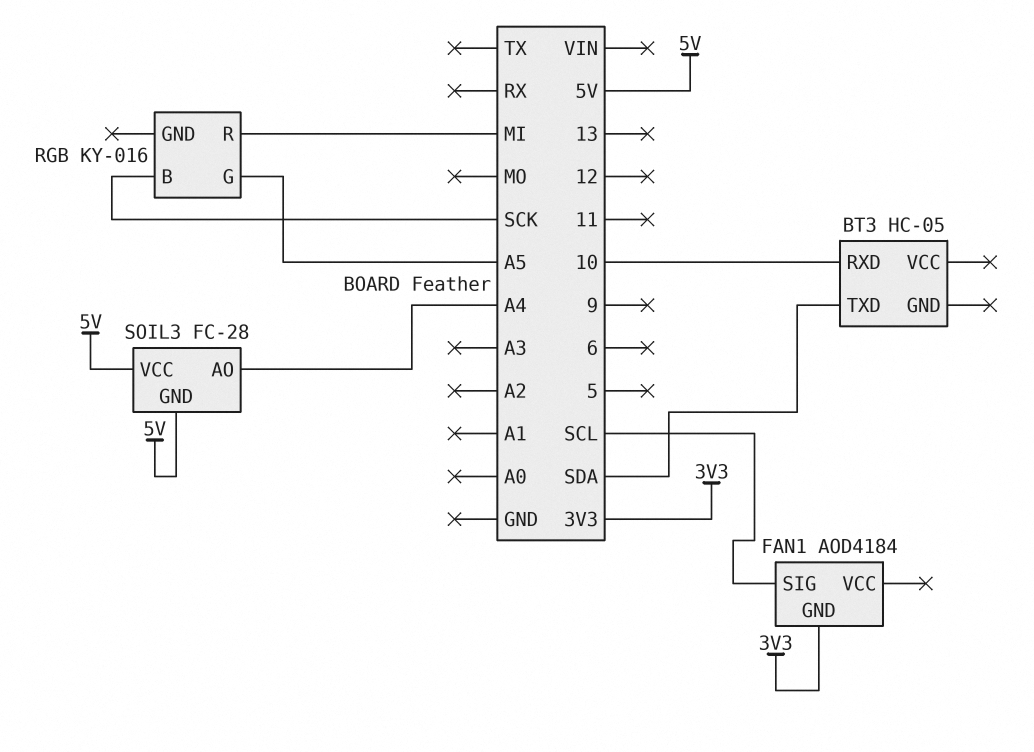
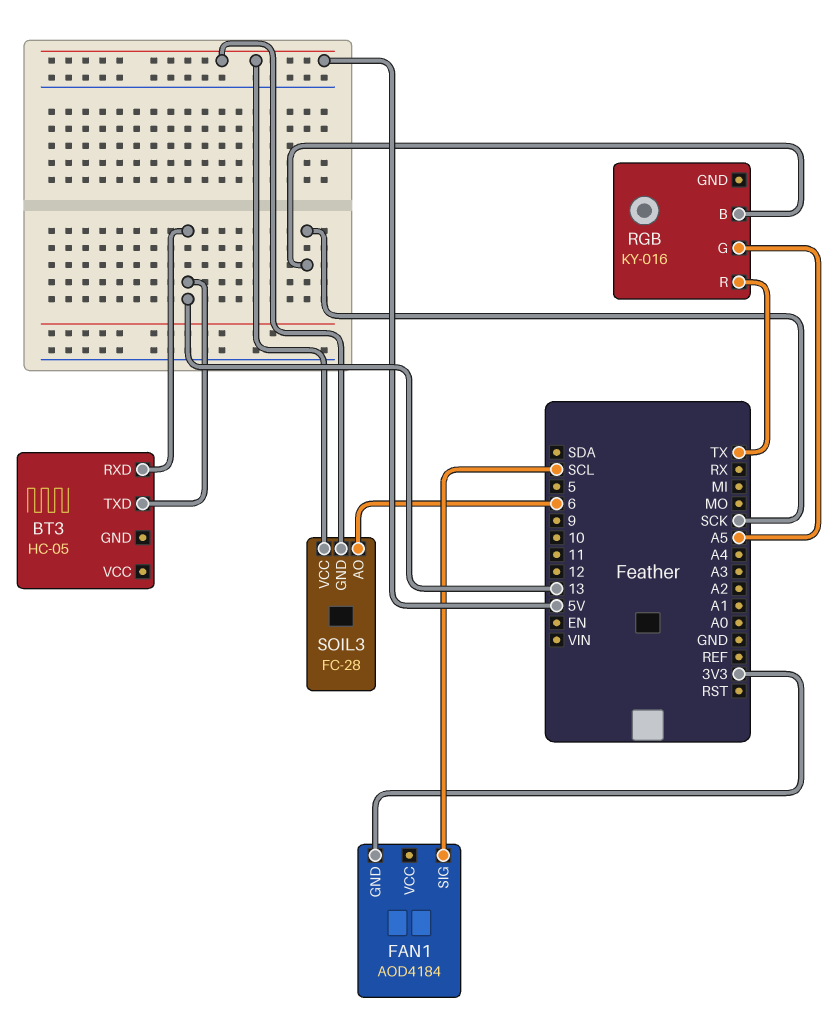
BT3 pin RXD: 10 -> 13
BT3 pin TXD: SDA -> 13
RGB pin R: MI -> TX
SOIL3 pin AO: A4 -> 6

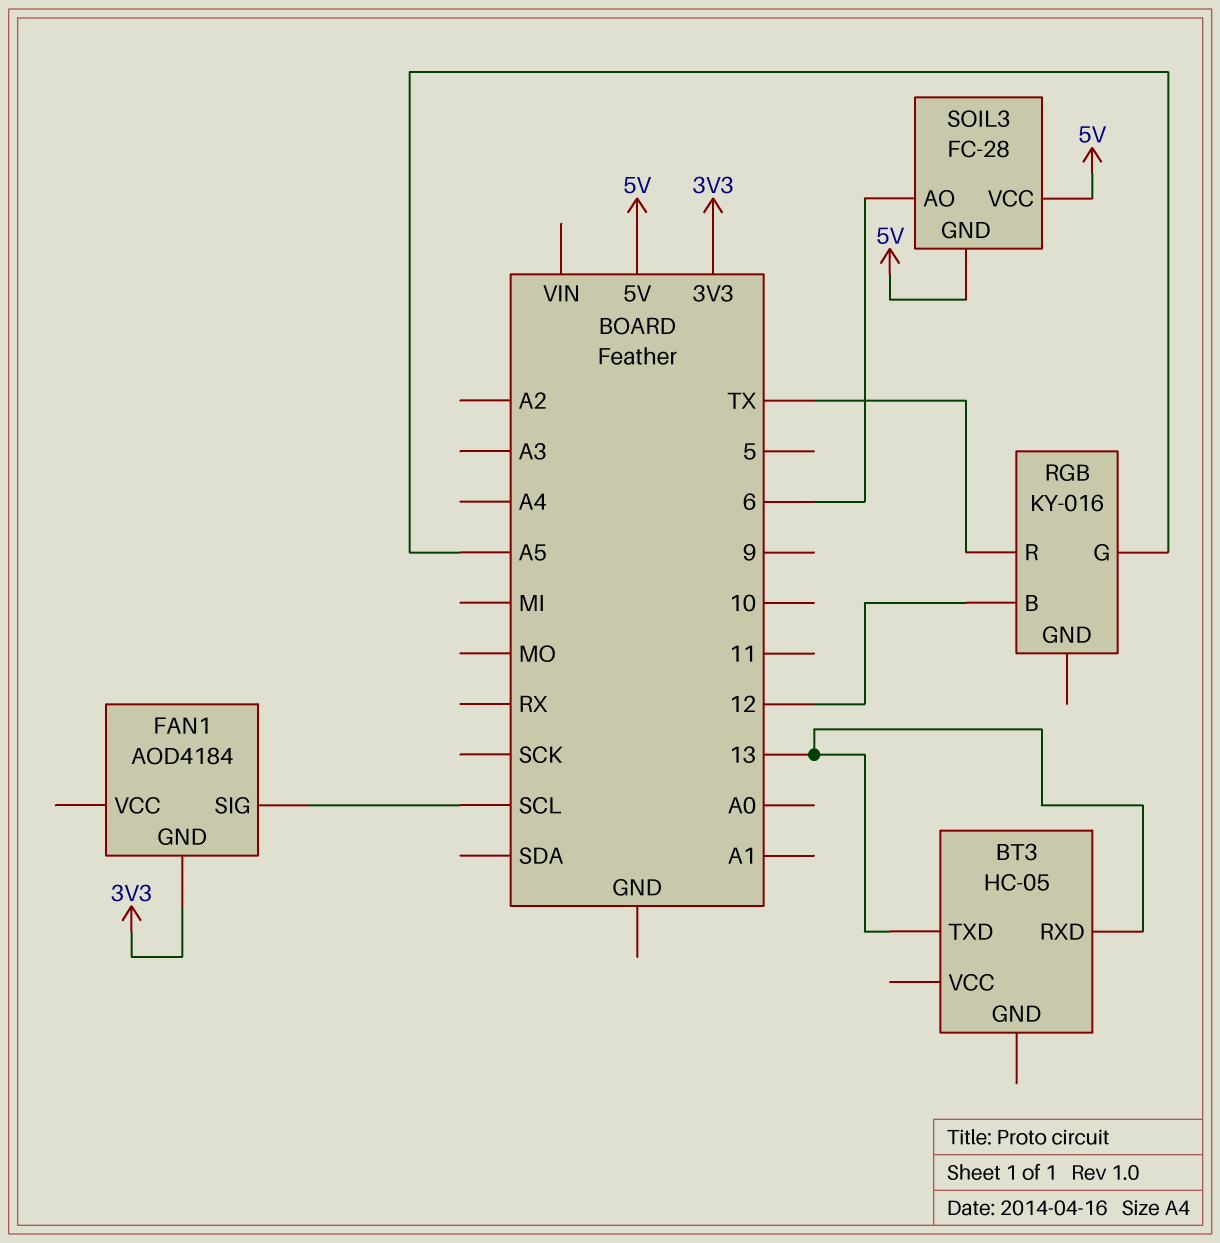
RGB pin B: SCK -> 12

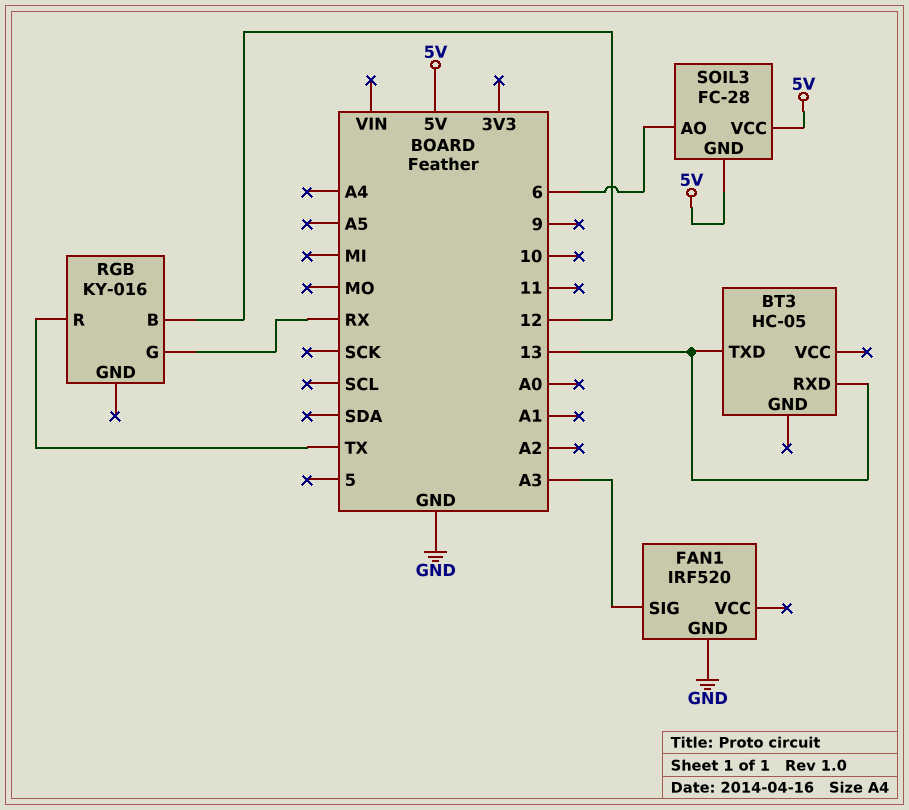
FAN1: AOD4184 -> IRF520
FAN1 pin GND: 3V3 -> GND
FAN1 pin SIG: SCL -> A3
RGB pin G: A5 -> RX

